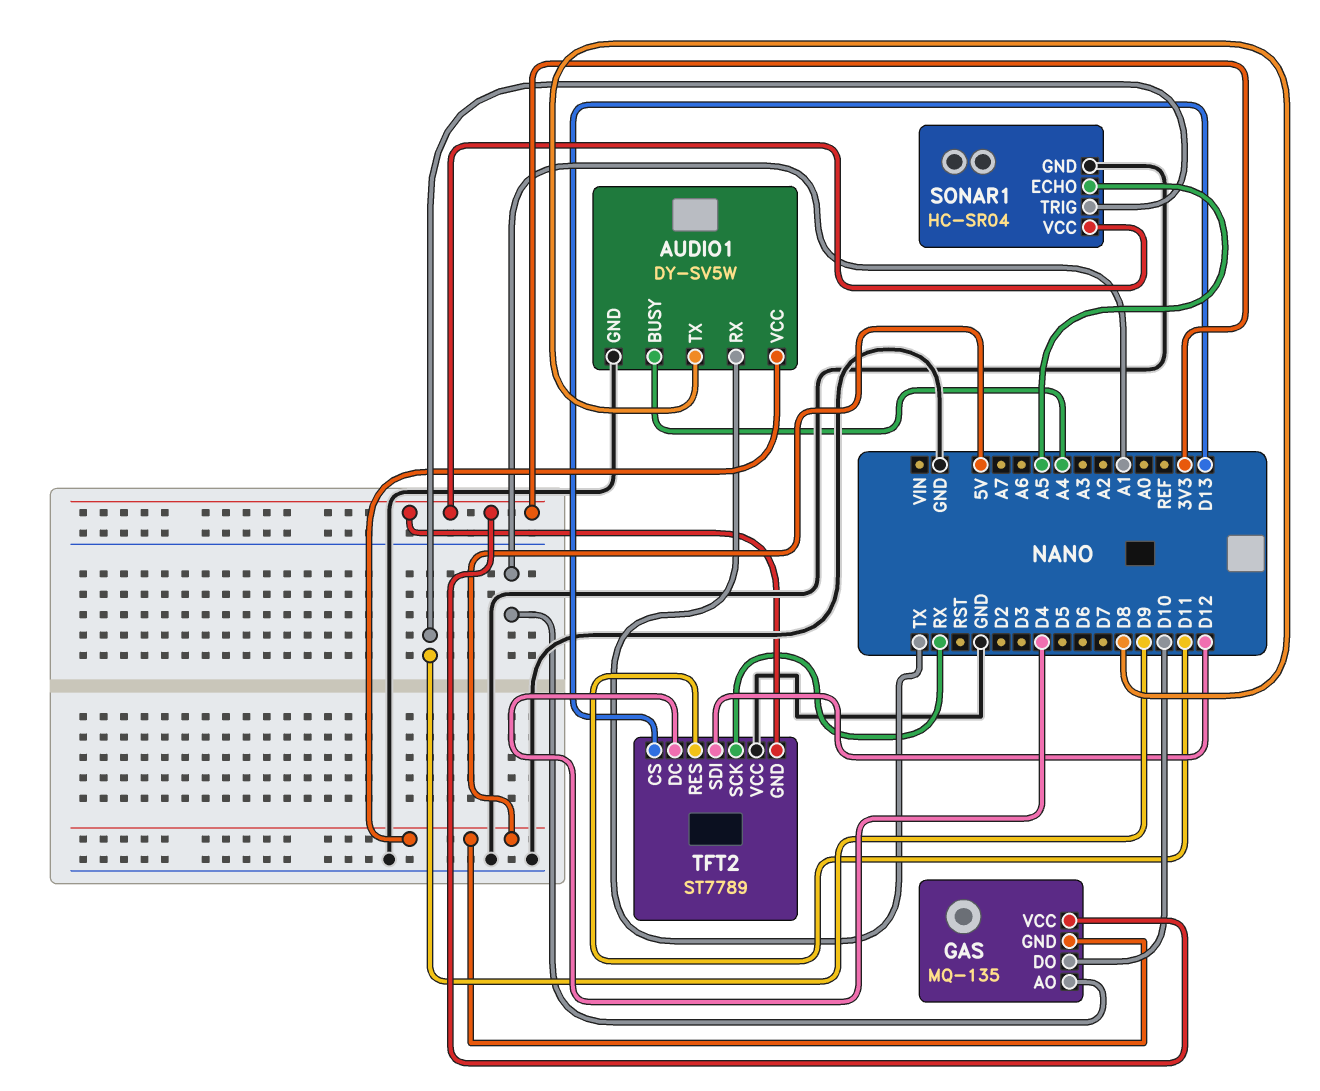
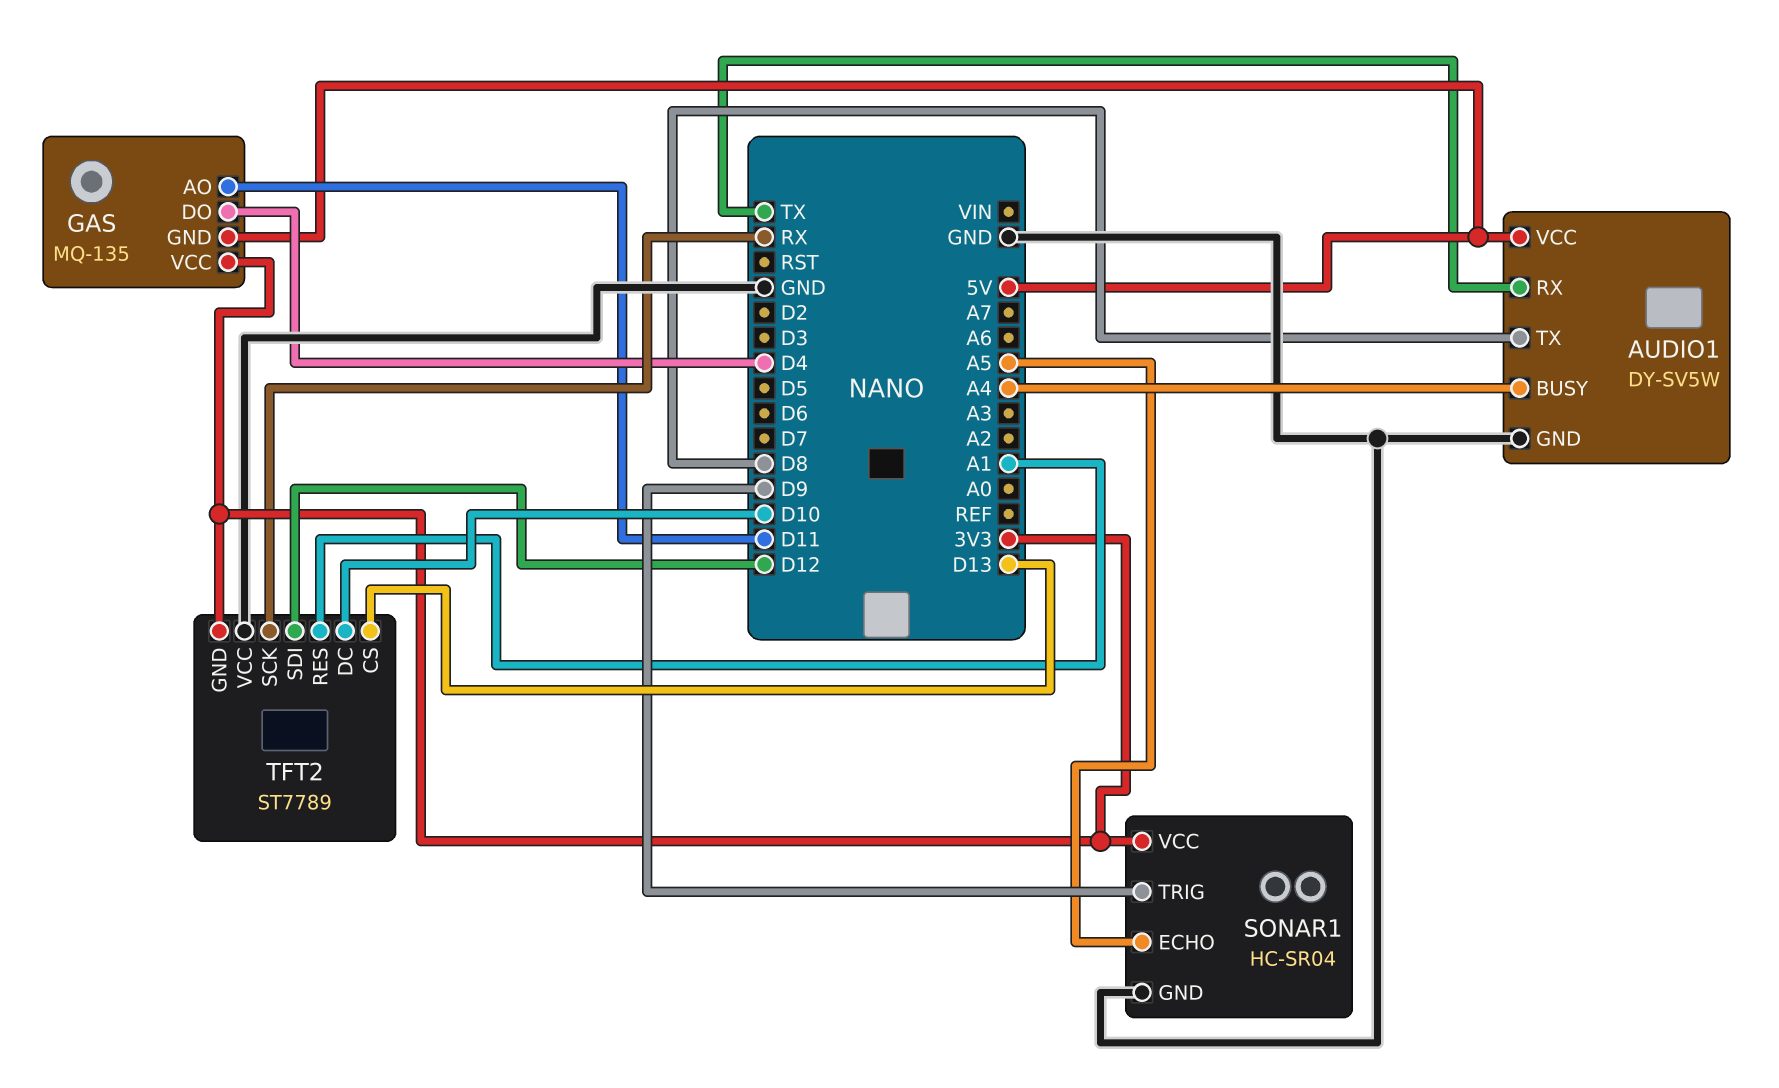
GAS pin AO: A1 -> D11
GAS pin DO: D10 -> D4
TFT2 pin DC: D4 -> D10
TFT2 pin RES: D11 -> A1

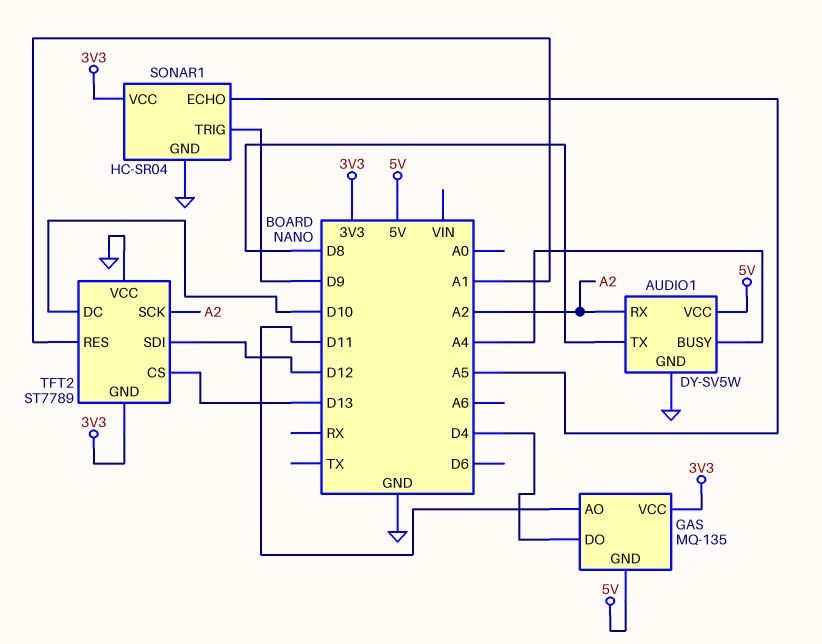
AUDIO1 pin RX: TX -> A2
TFT2 pin SCK: RX -> A2

